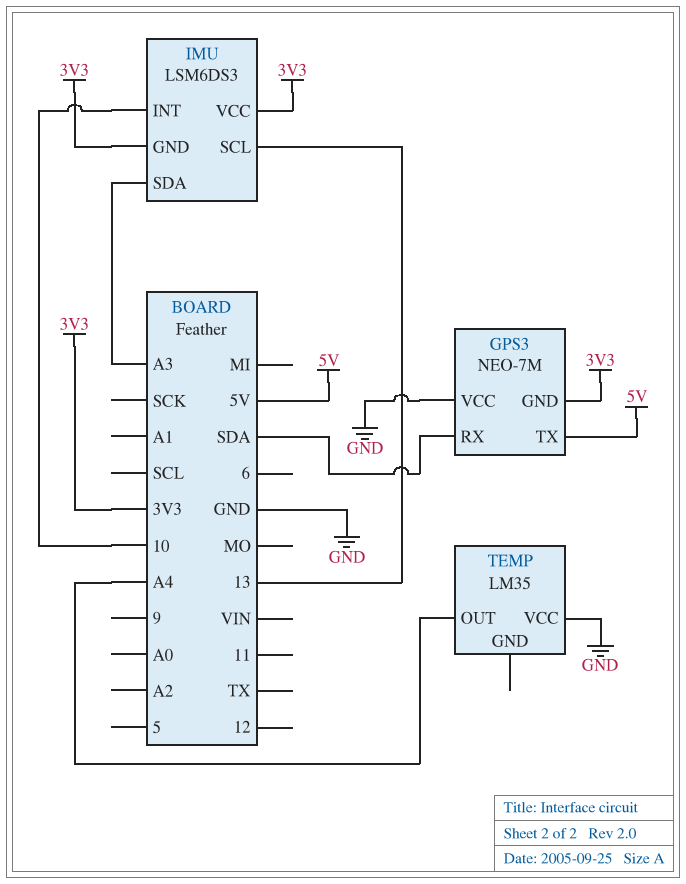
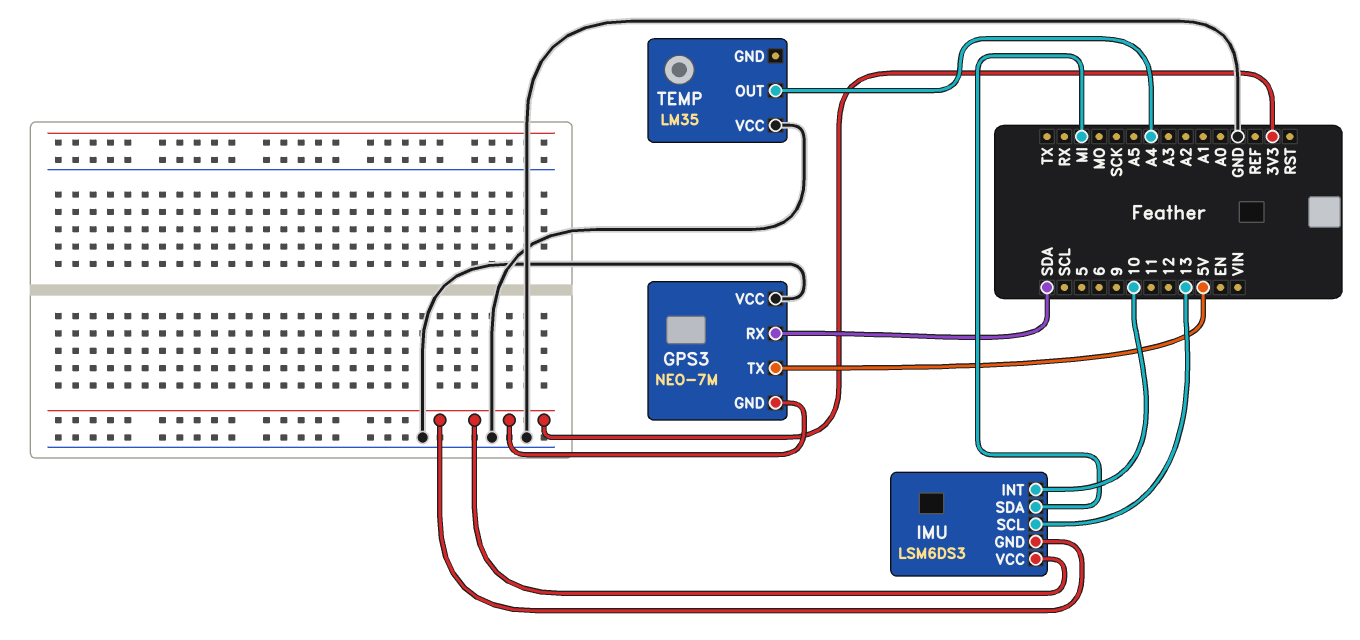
IMU pin SDA: A3 -> MI

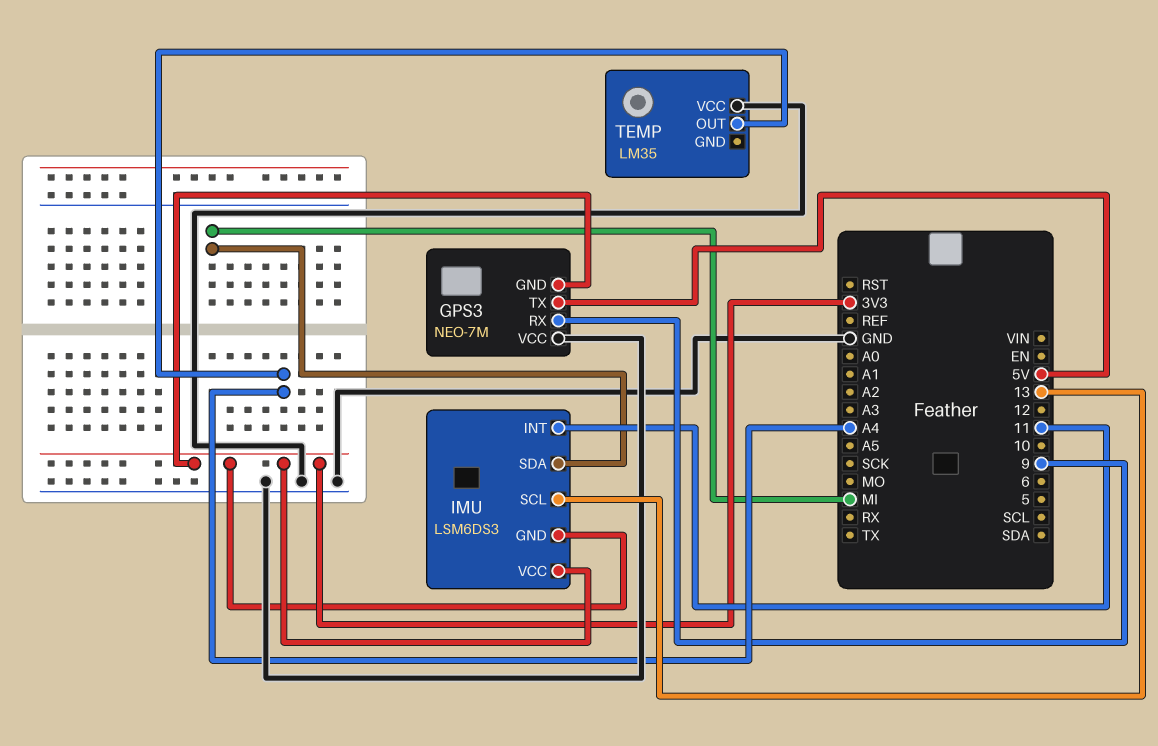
GPS3 pin RX: SDA -> 9
IMU pin INT: 10 -> 11

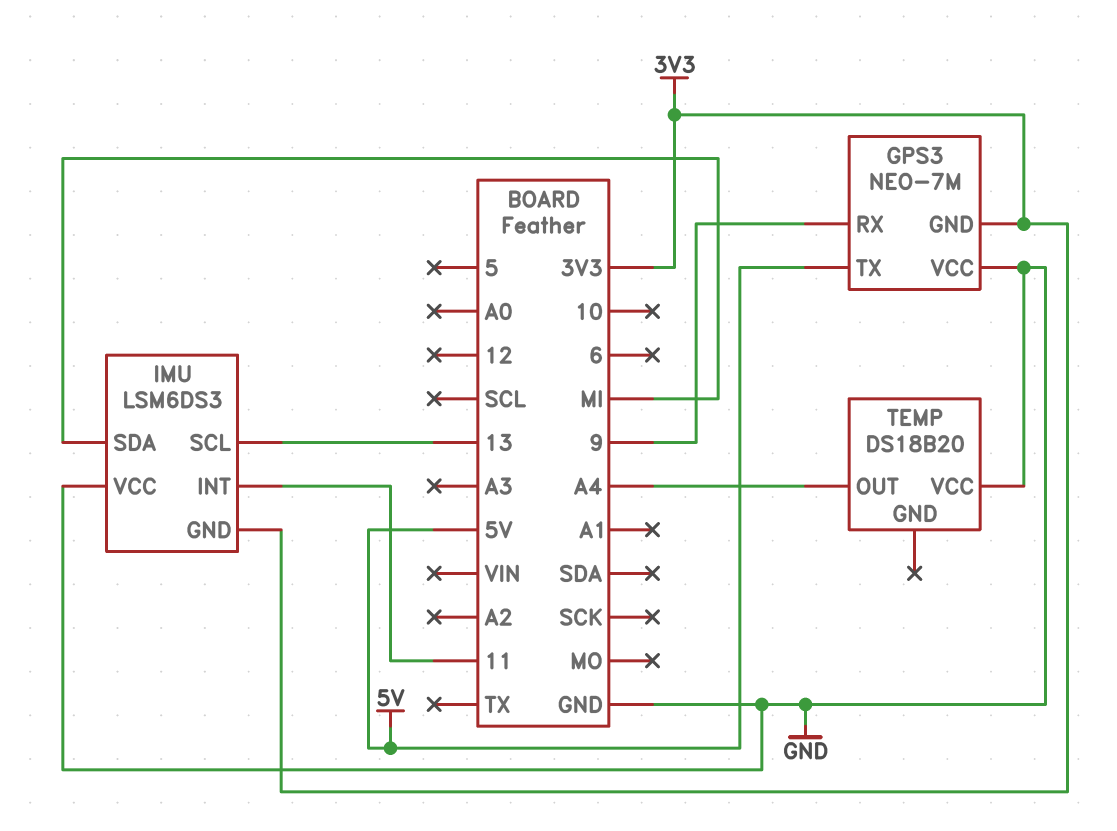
IMU pin VCC: 3V3 -> GND
TEMP: LM35 -> DS18B20

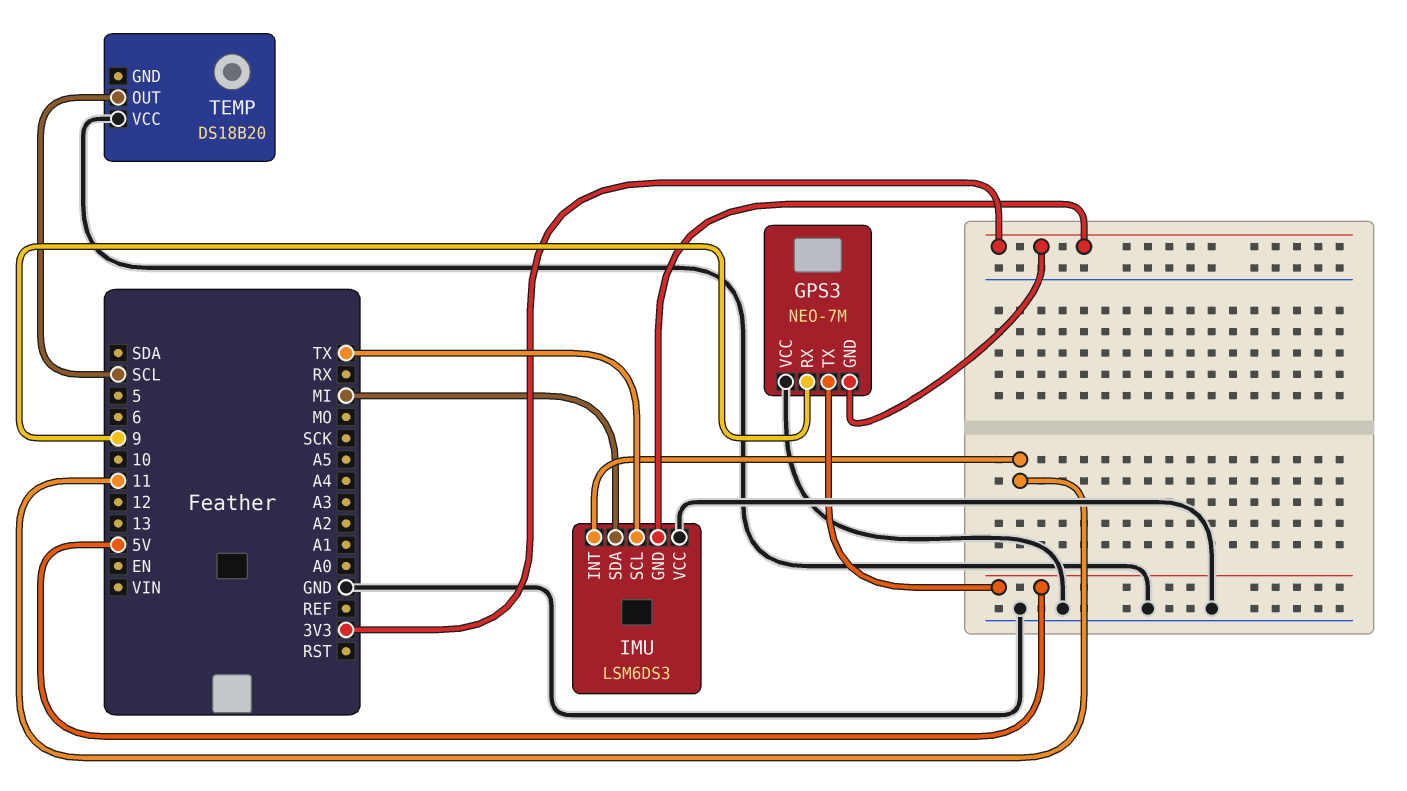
IMU pin SCL: 13 -> TX
TEMP pin OUT: A4 -> SCL

